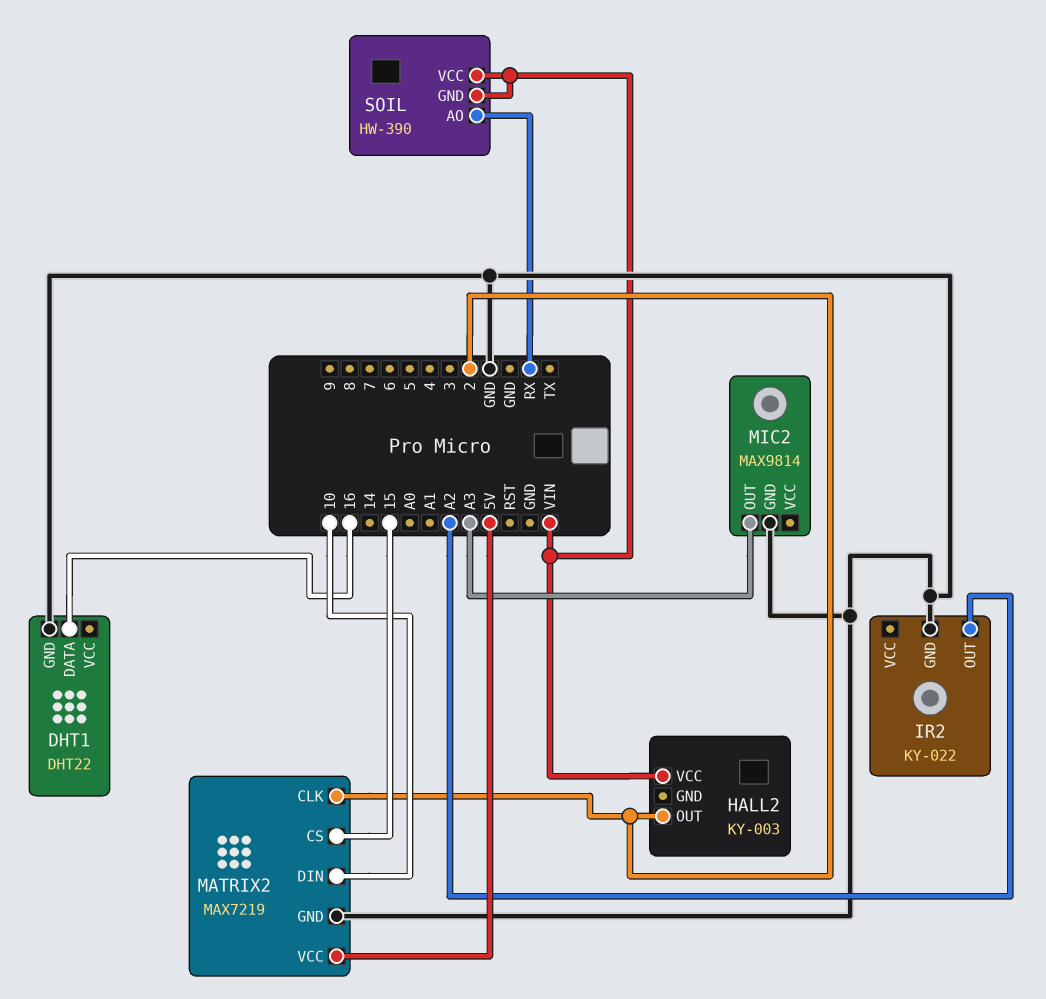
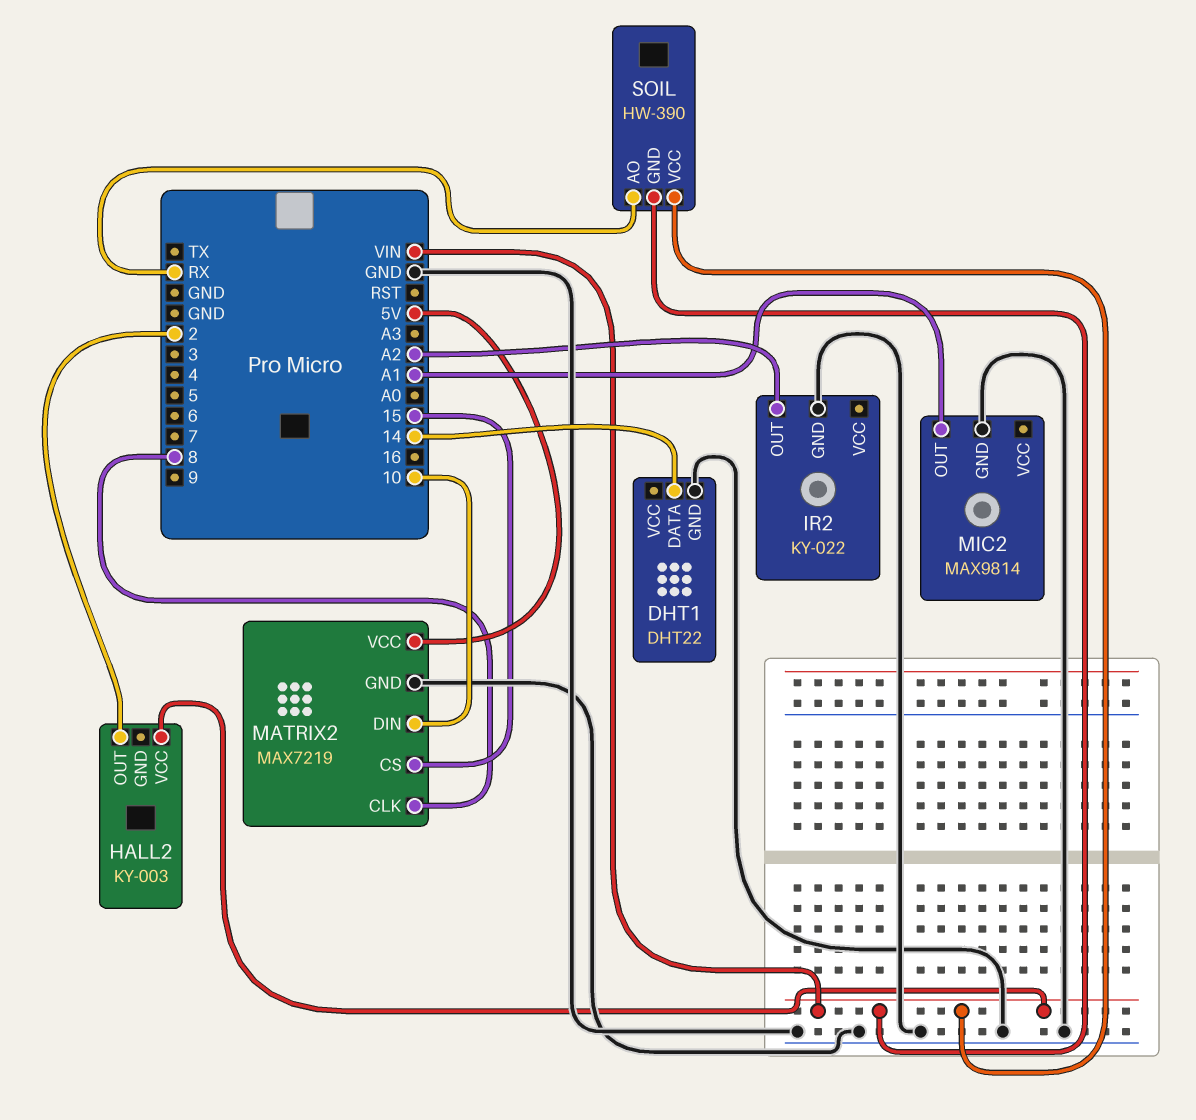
DHT1 pin DATA: 16 -> 14
MATRIX2 pin CLK: 2 -> 8
MIC2 pin OUT: A3 -> A1

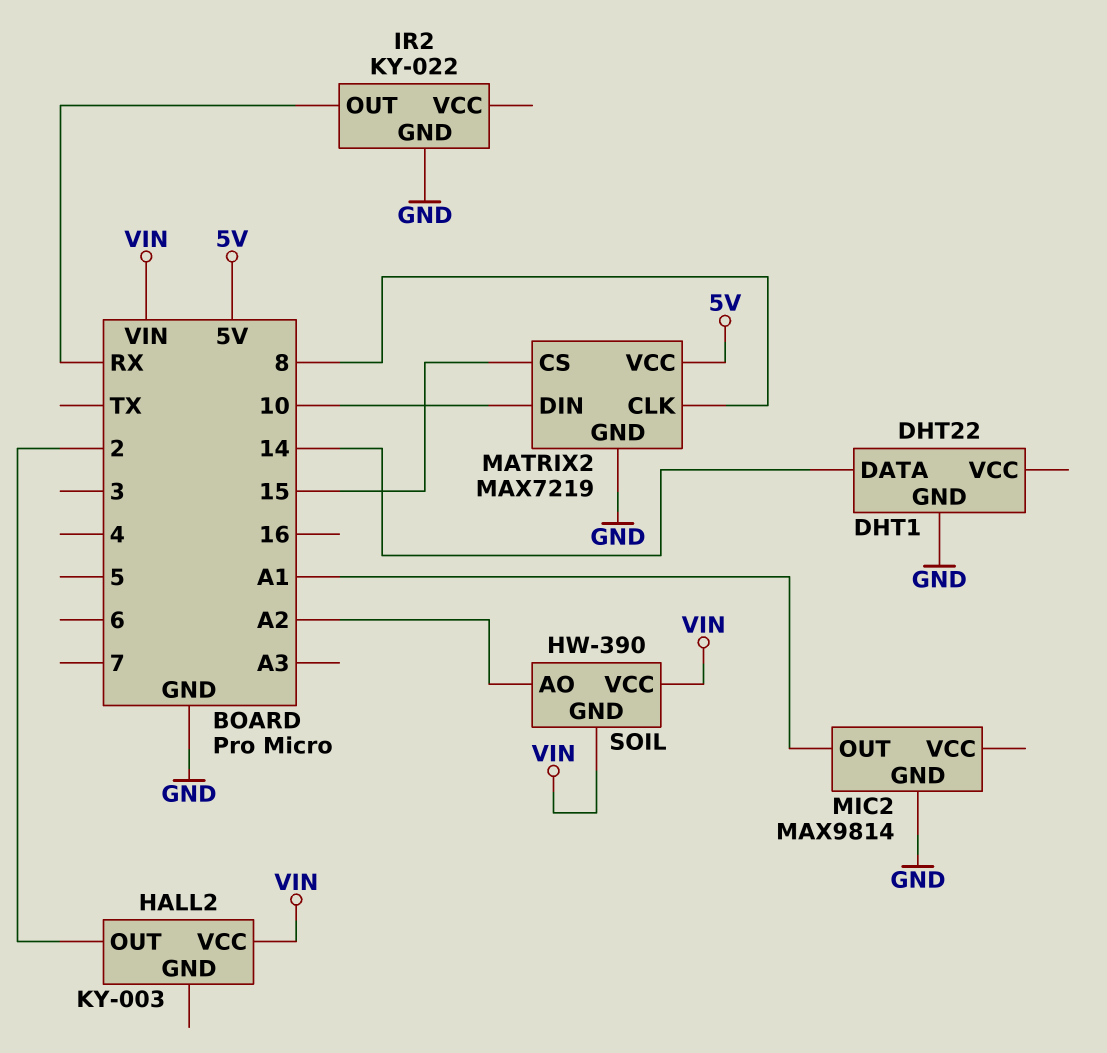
IR2 pin OUT: A2 -> RX
SOIL pin AO: RX -> A2

